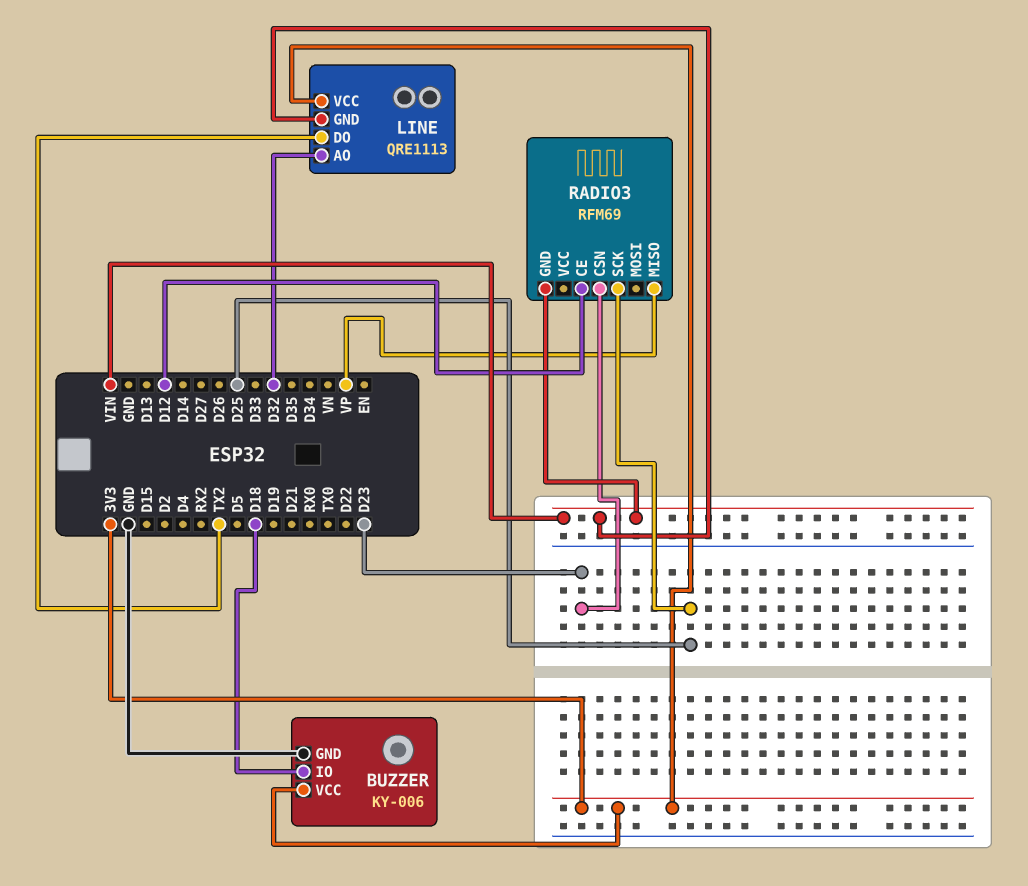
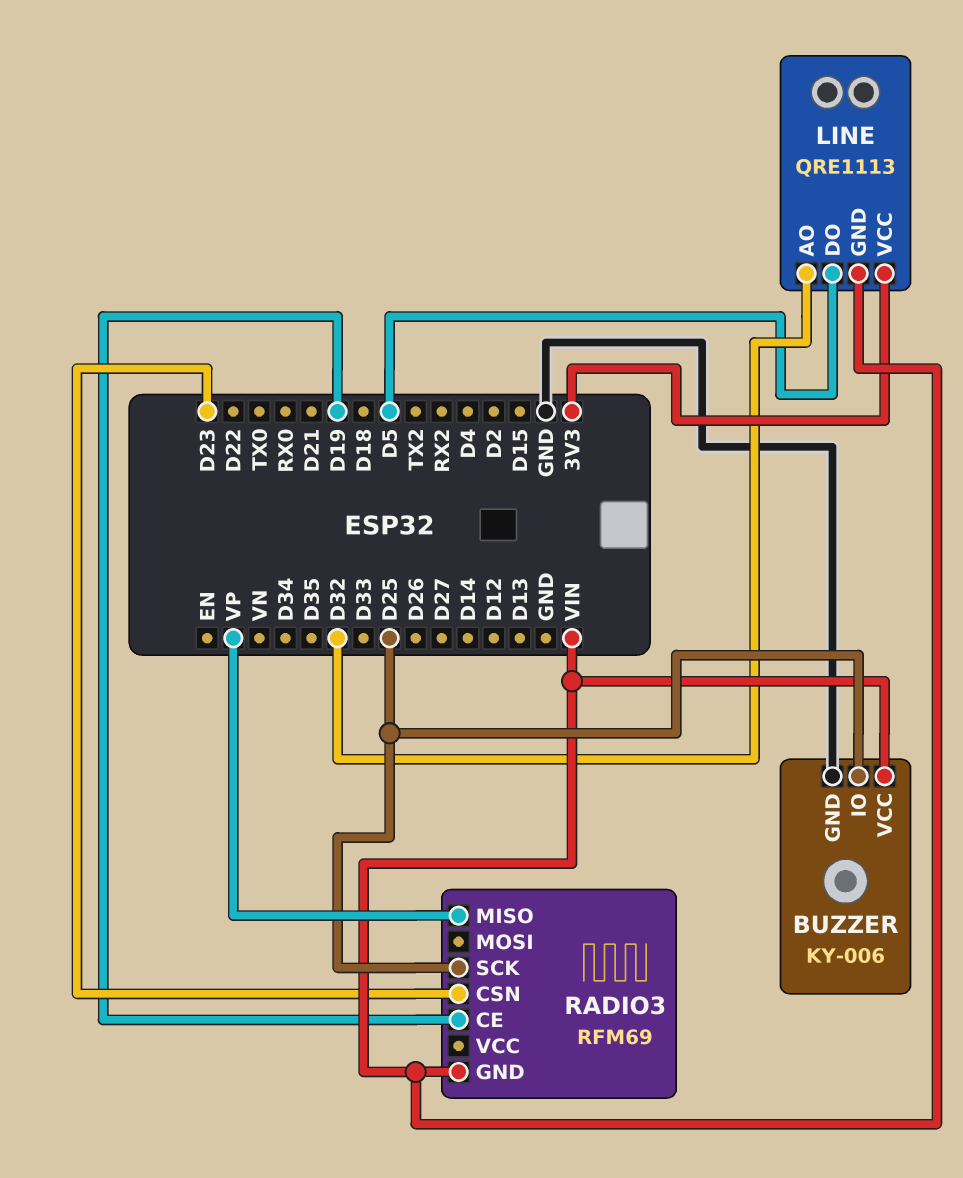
BUZZER pin IO: D18 -> D25
BUZZER pin VCC: 3V3 -> VIN
LINE pin DO: TX2 -> D5
RADIO3 pin CE: D12 -> D19

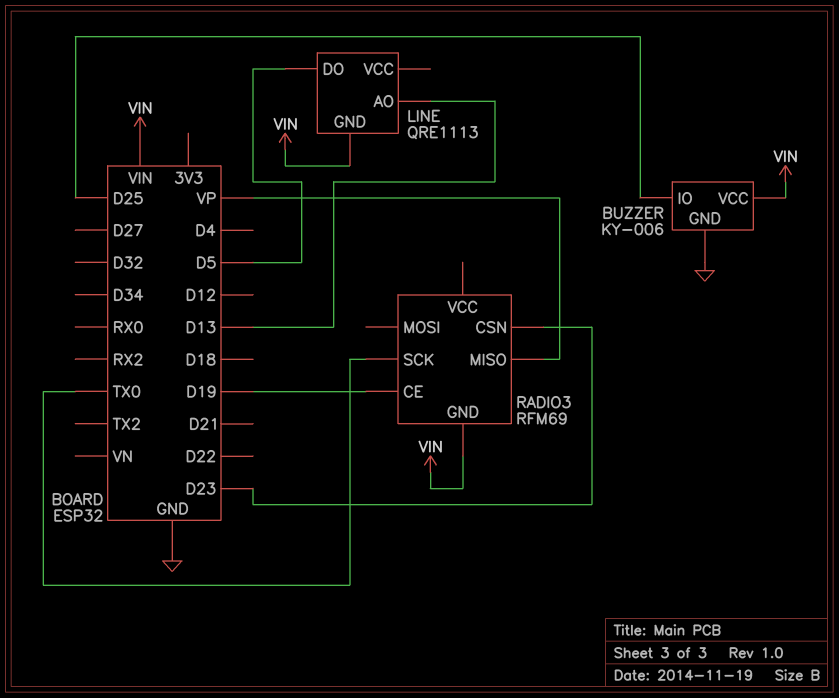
LINE pin AO: D32 -> D13
LINE pin VCC: 3V3 -> none
RADIO3 pin SCK: D25 -> TX0

